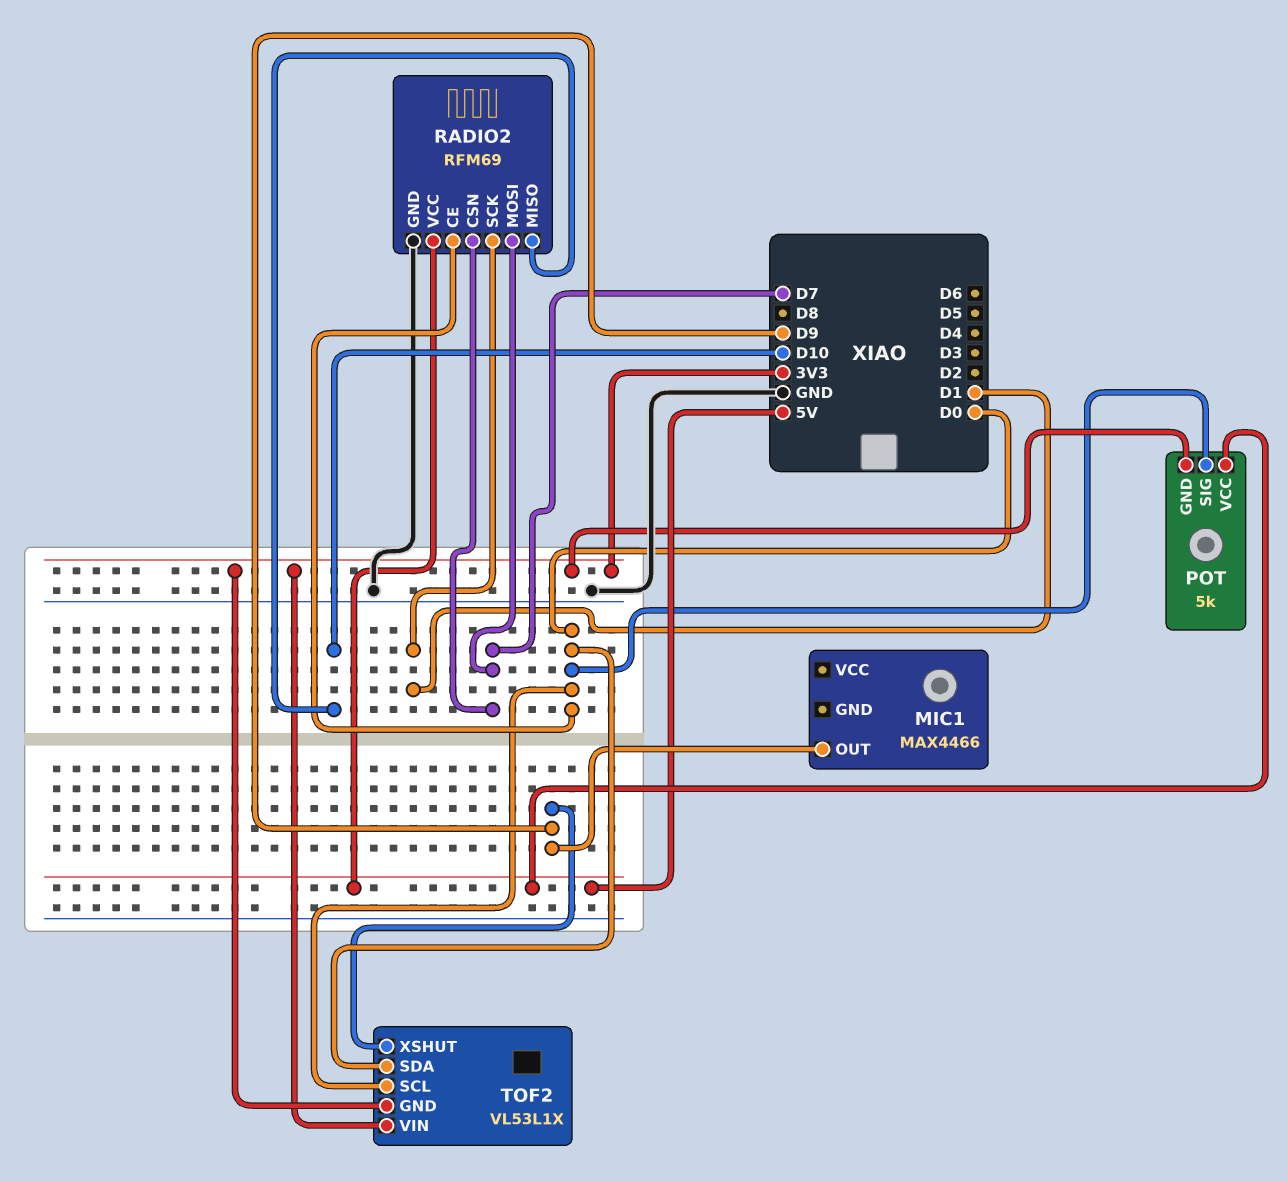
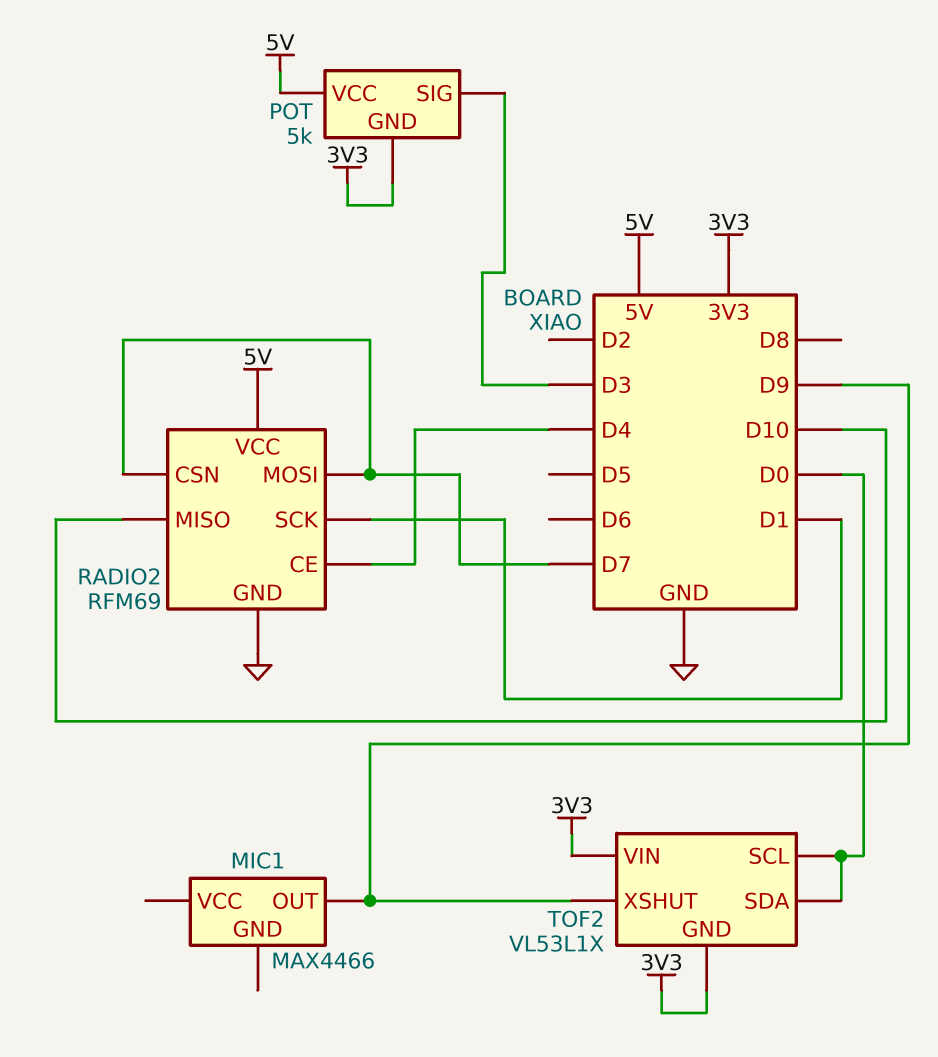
POT pin SIG: D0 -> D3
RADIO2 pin CE: D0 -> D4

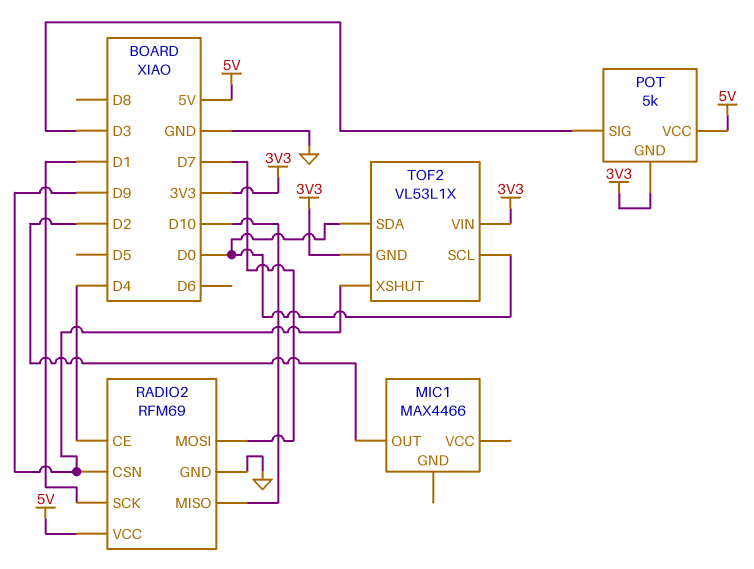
MIC1 pin OUT: D9 -> D2
RADIO2 pin CSN: D7 -> D9

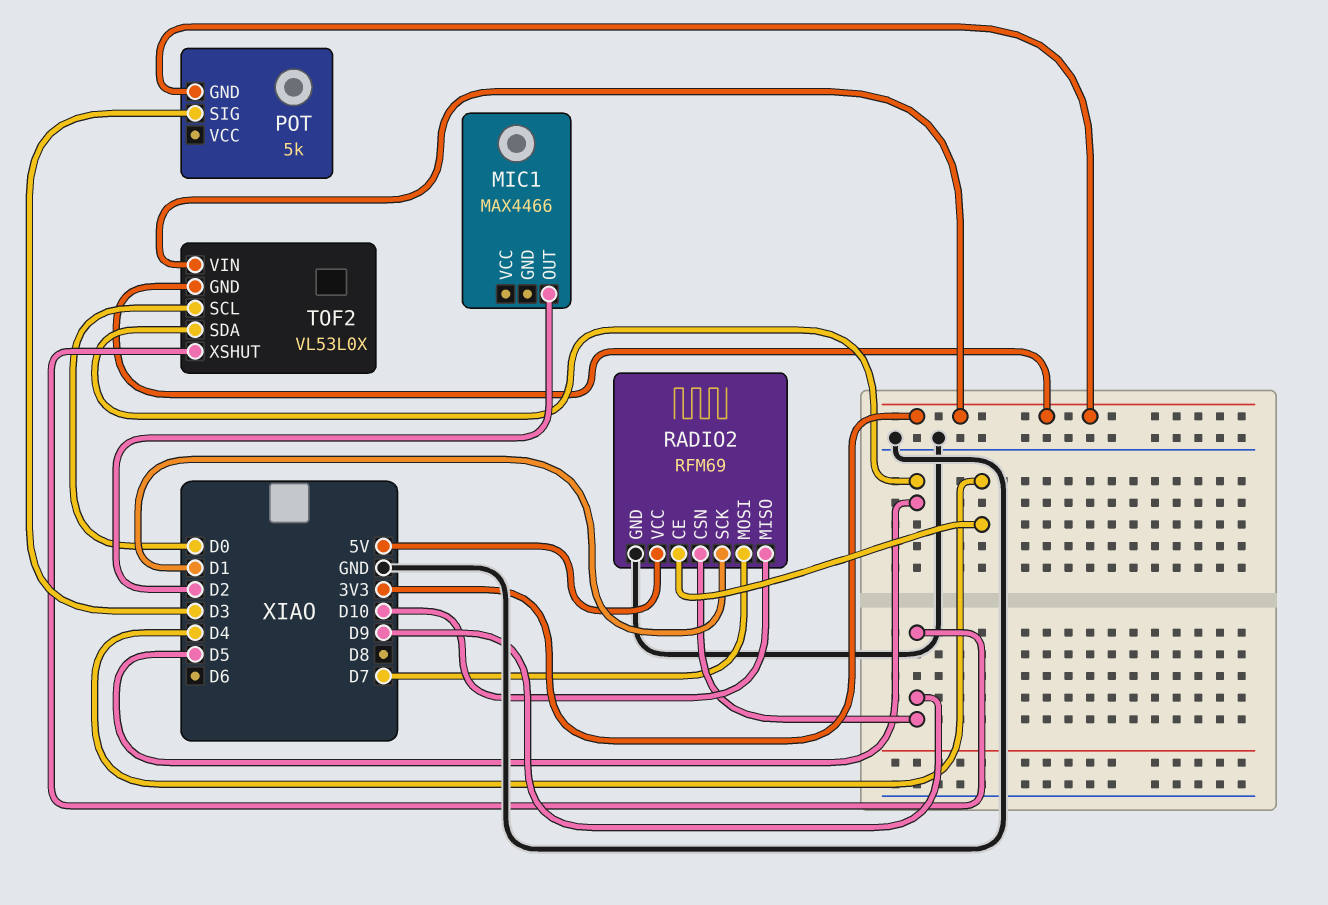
POT pin VCC: 5V -> none
TOF2: VL53L1X -> VL53L0X
TOF2 pin SDA: D0 -> D5

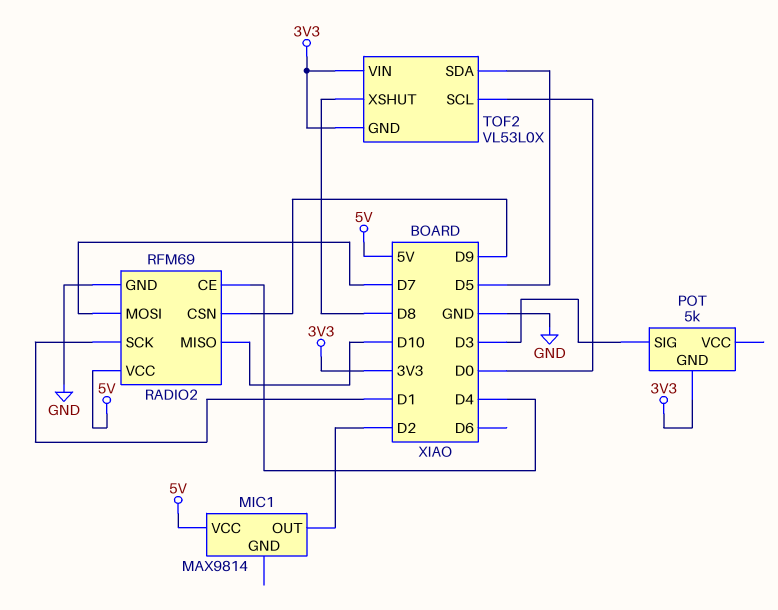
MIC1: MAX4466 -> MAX9814
MIC1 pin VCC: none -> 5V
TOF2 pin XSHUT: D9 -> D8

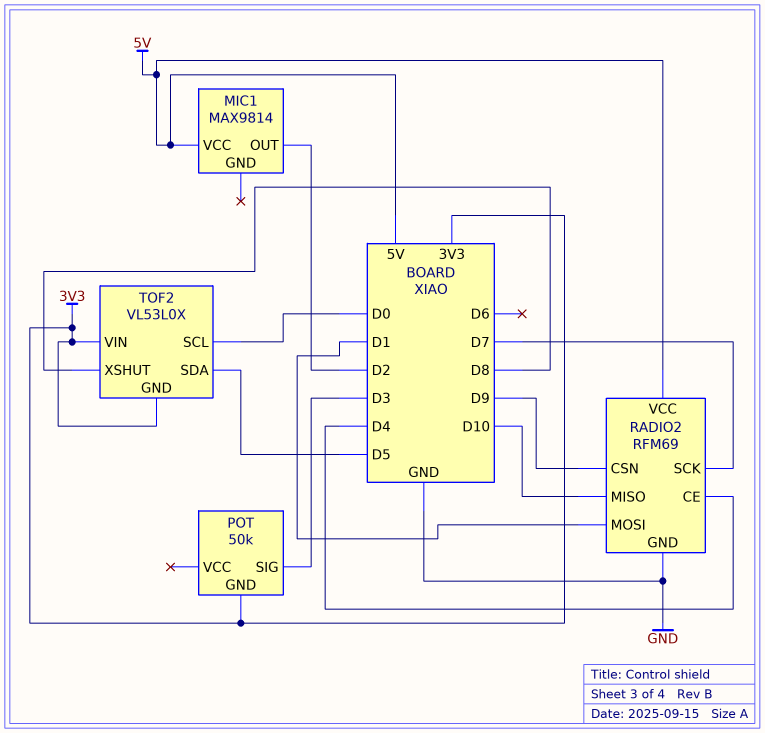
POT: 5k -> 50k
RADIO2 pin MOSI: D7 -> D1
RADIO2 pin SCK: D1 -> D7

